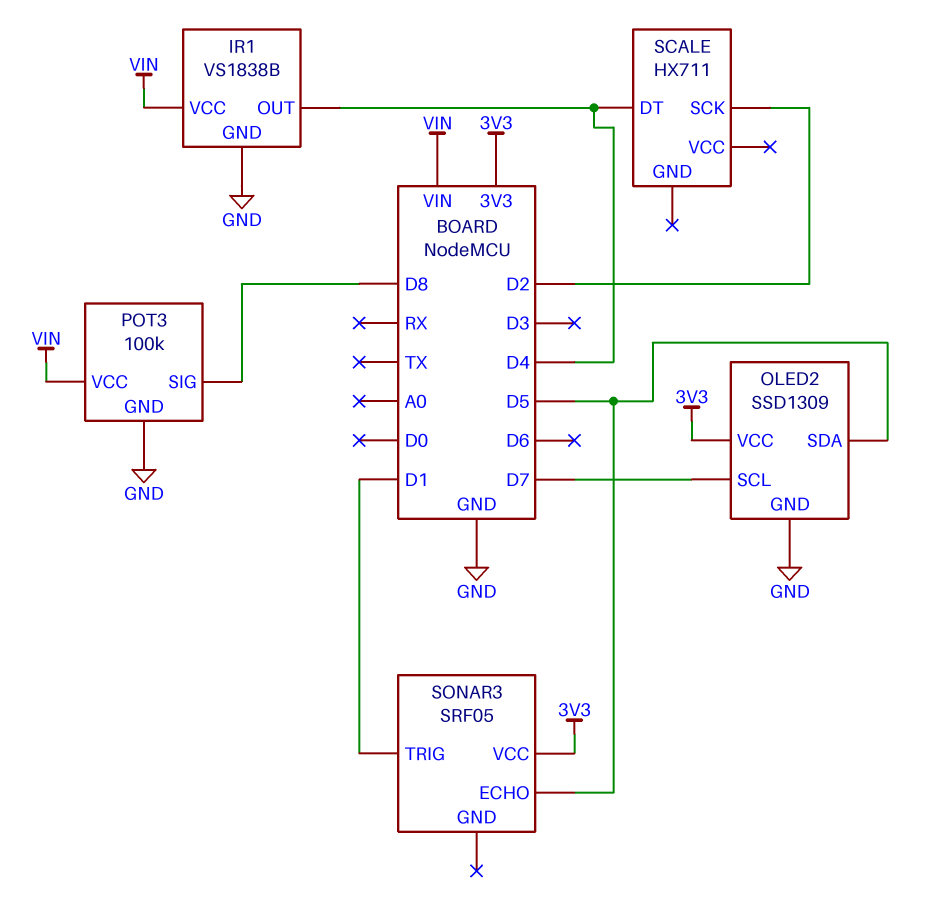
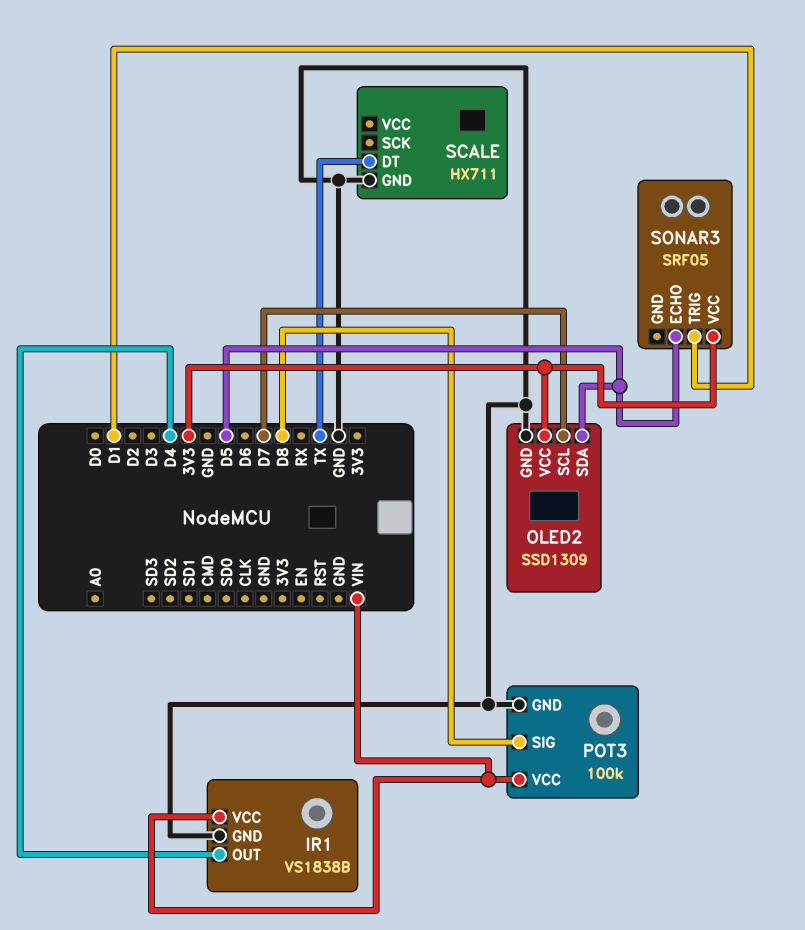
SCALE pin DT: D4 -> TX
SCALE pin GND: none -> GND
SCALE pin SCK: D2 -> none

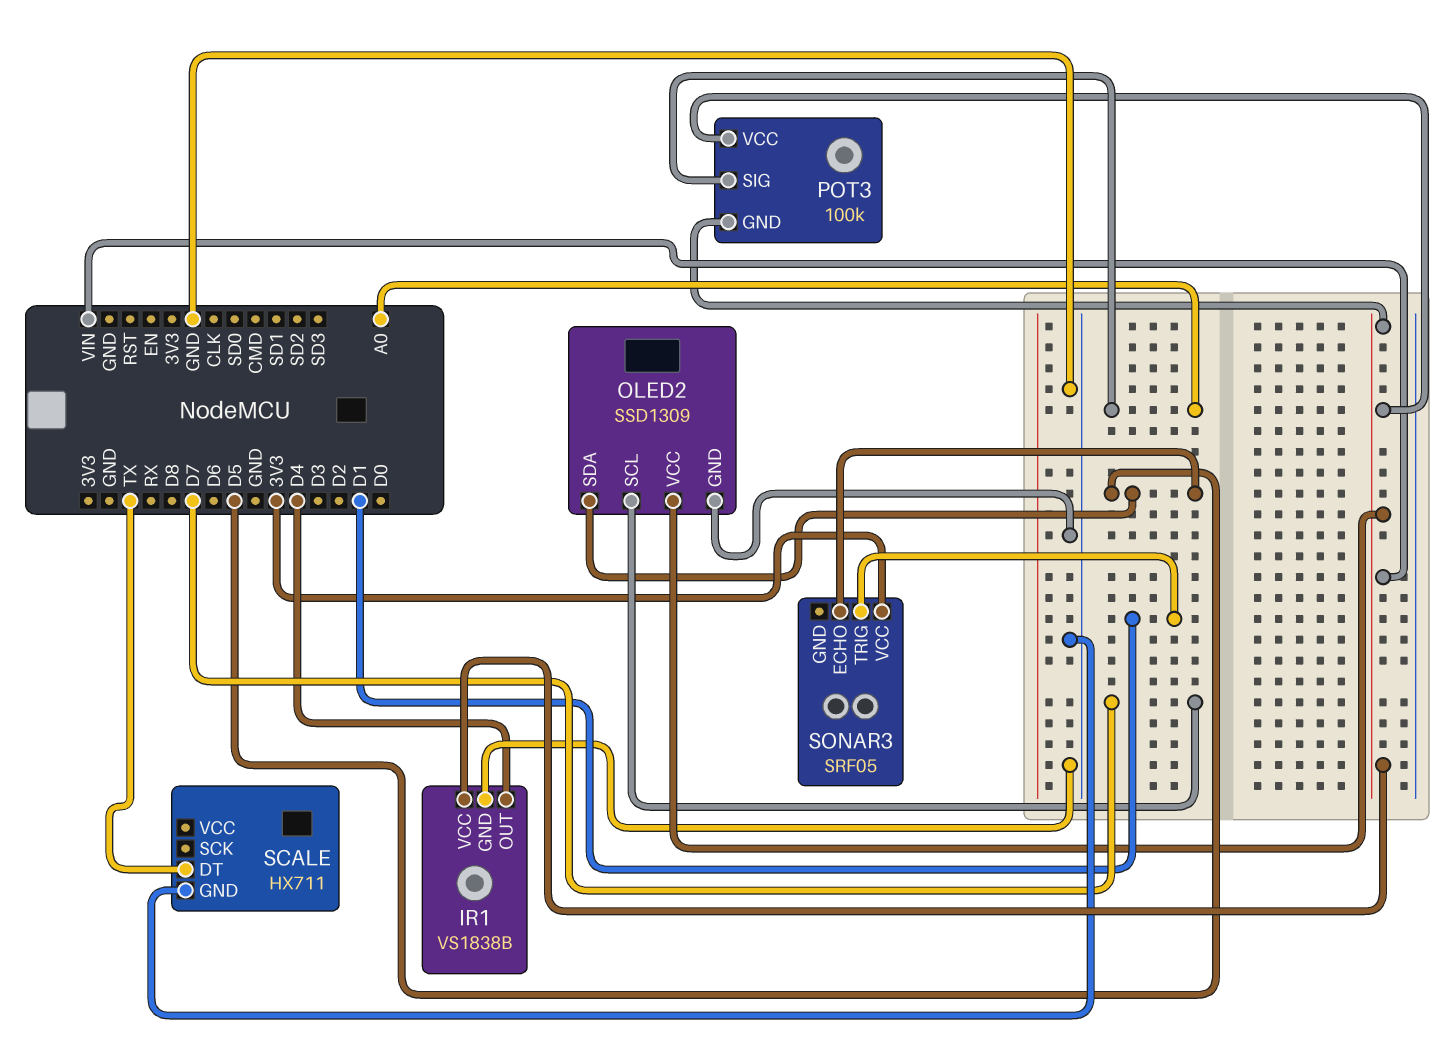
OLED2 pin VCC: 3V3 -> VIN
POT3 pin GND: GND -> VIN
POT3 pin SIG: D8 -> A0

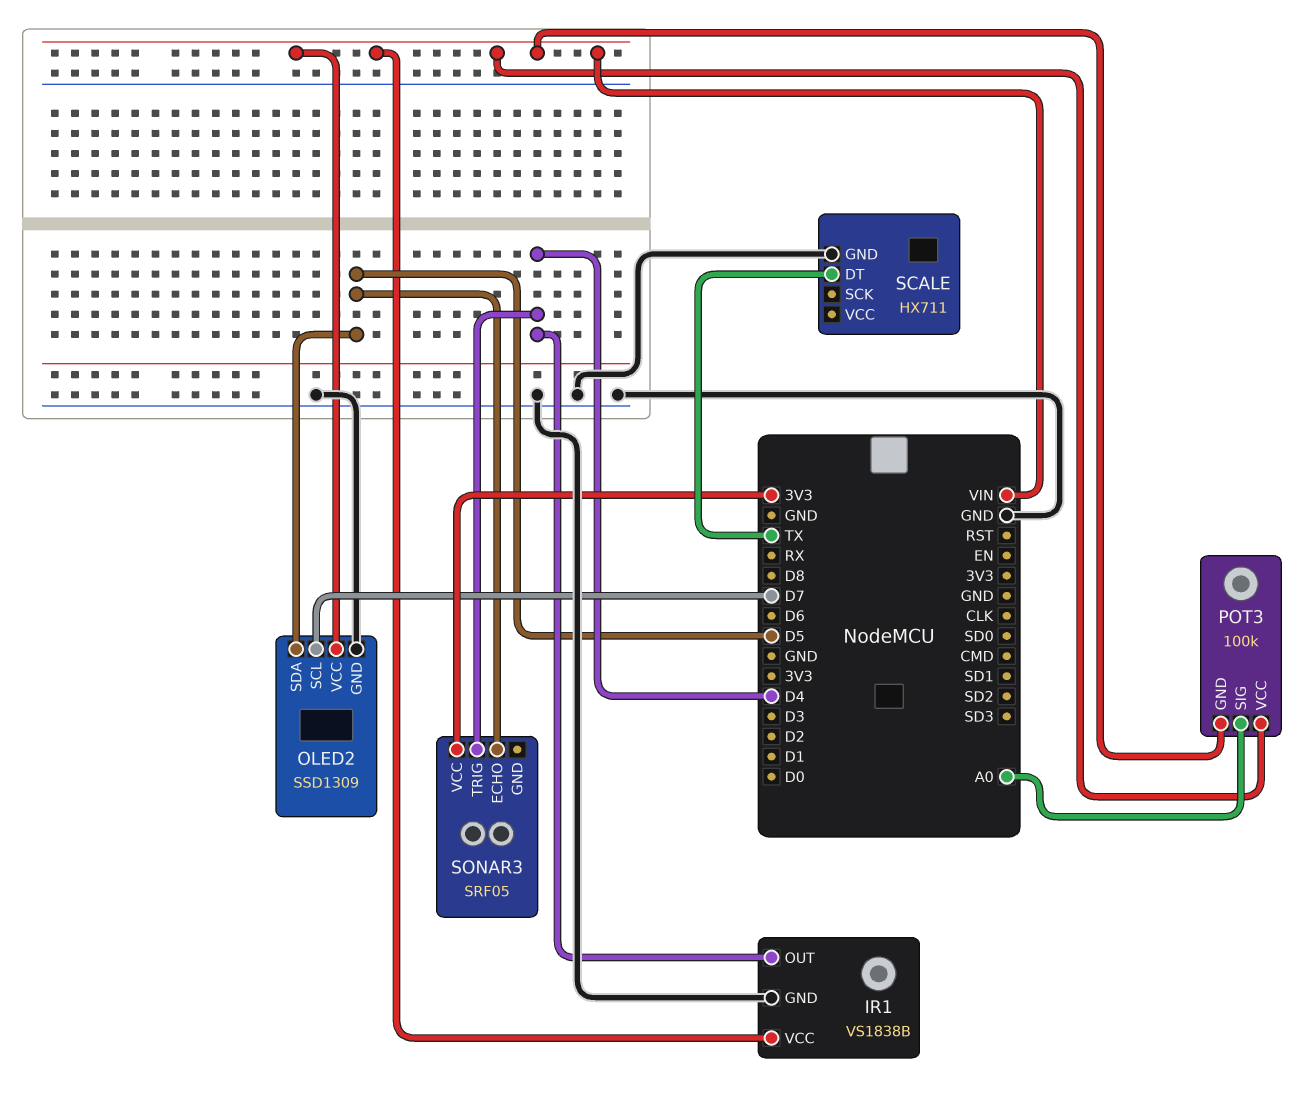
SONAR3 pin TRIG: D1 -> D4

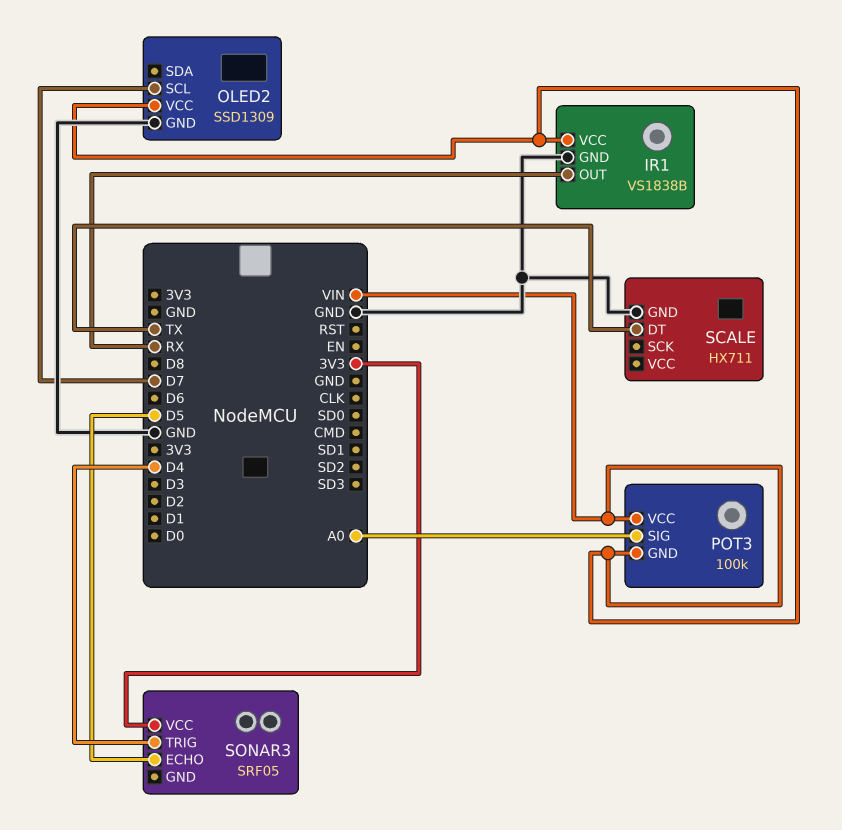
IR1 pin OUT: D4 -> RX
OLED2 pin SDA: D5 -> none

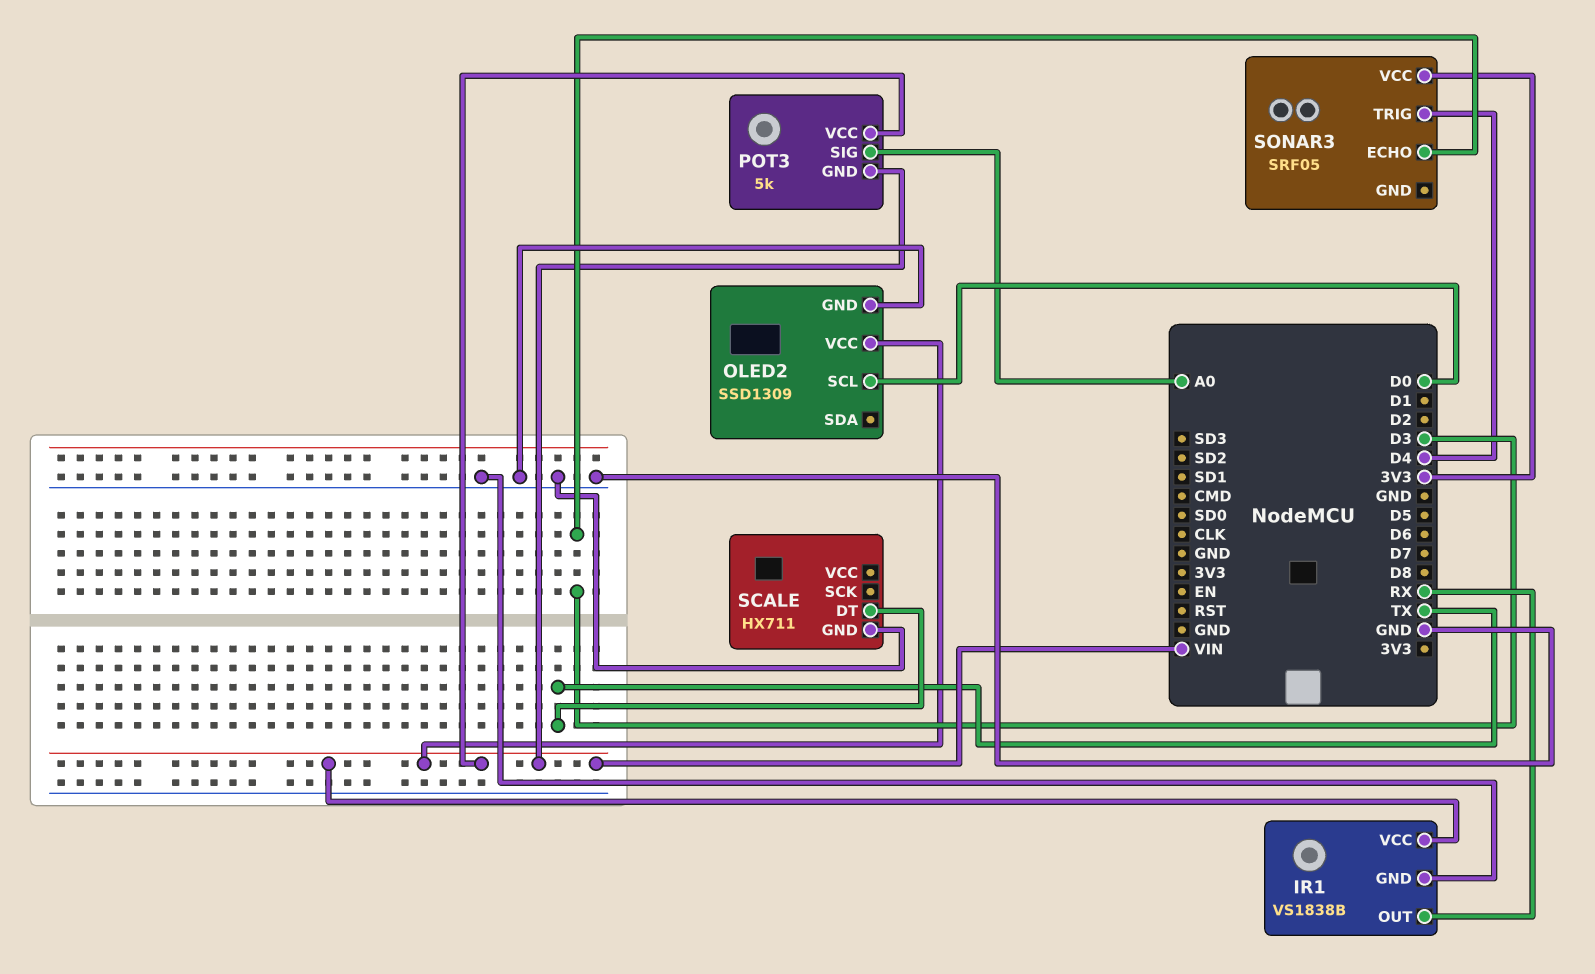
OLED2 pin SCL: D7 -> D0
POT3: 100k -> 5k
SONAR3 pin ECHO: D5 -> D3

